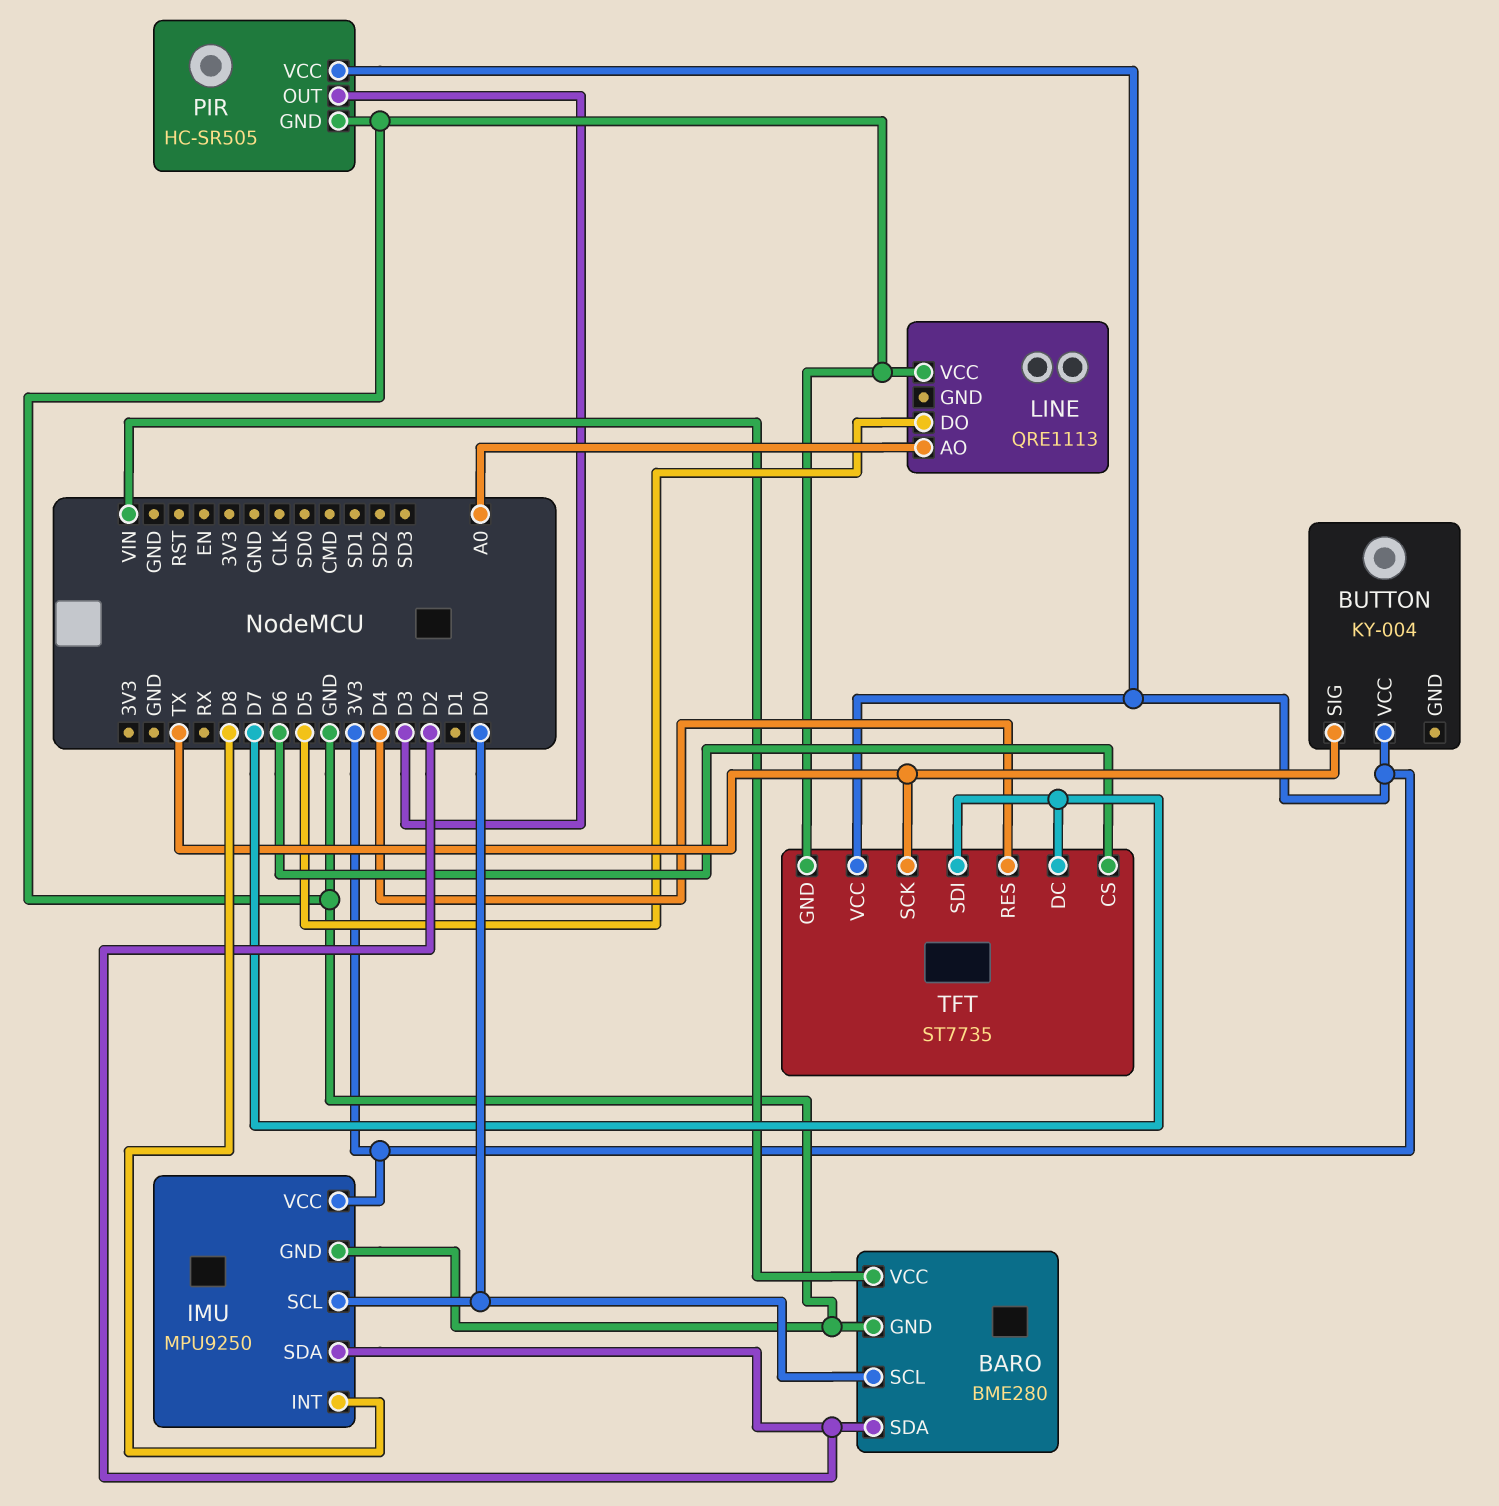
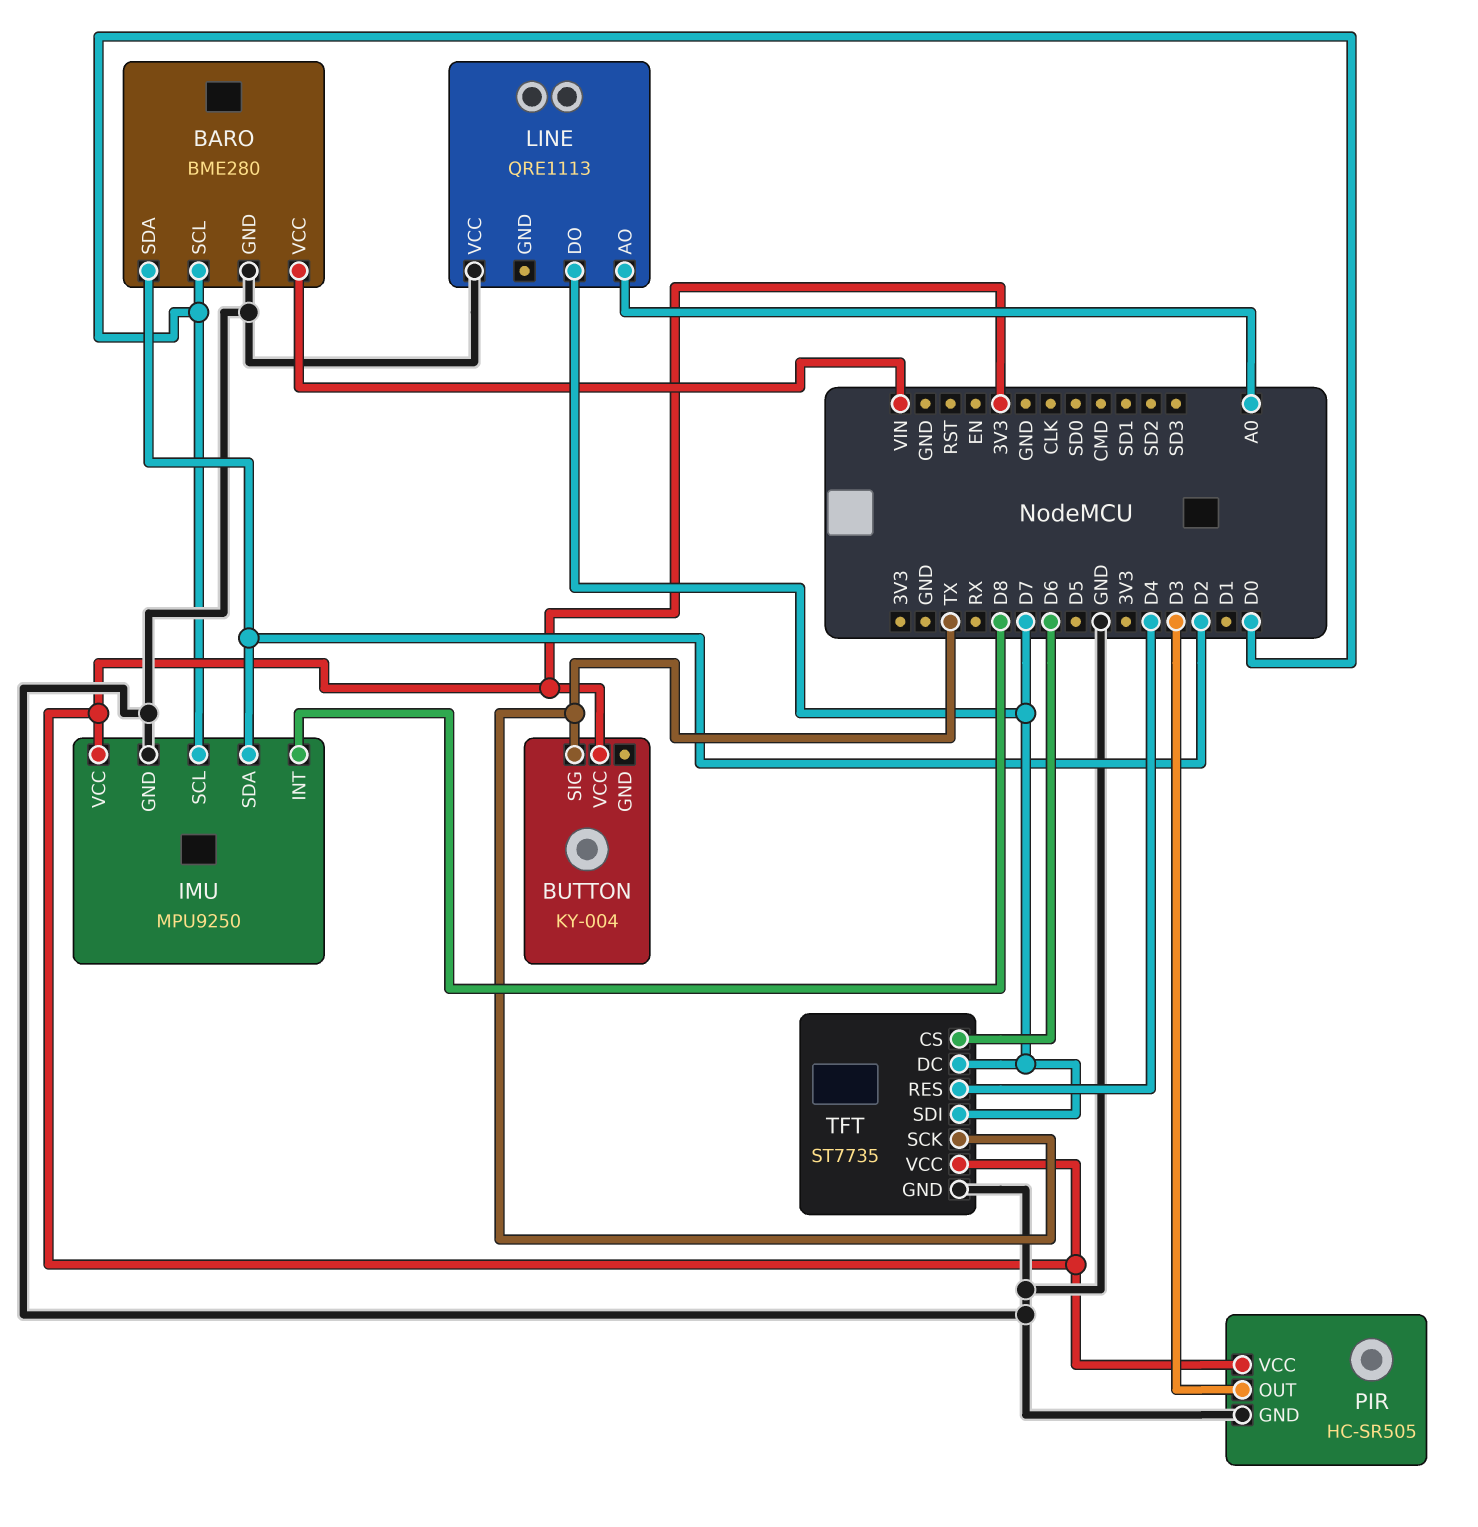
LINE pin DO: D5 -> D7

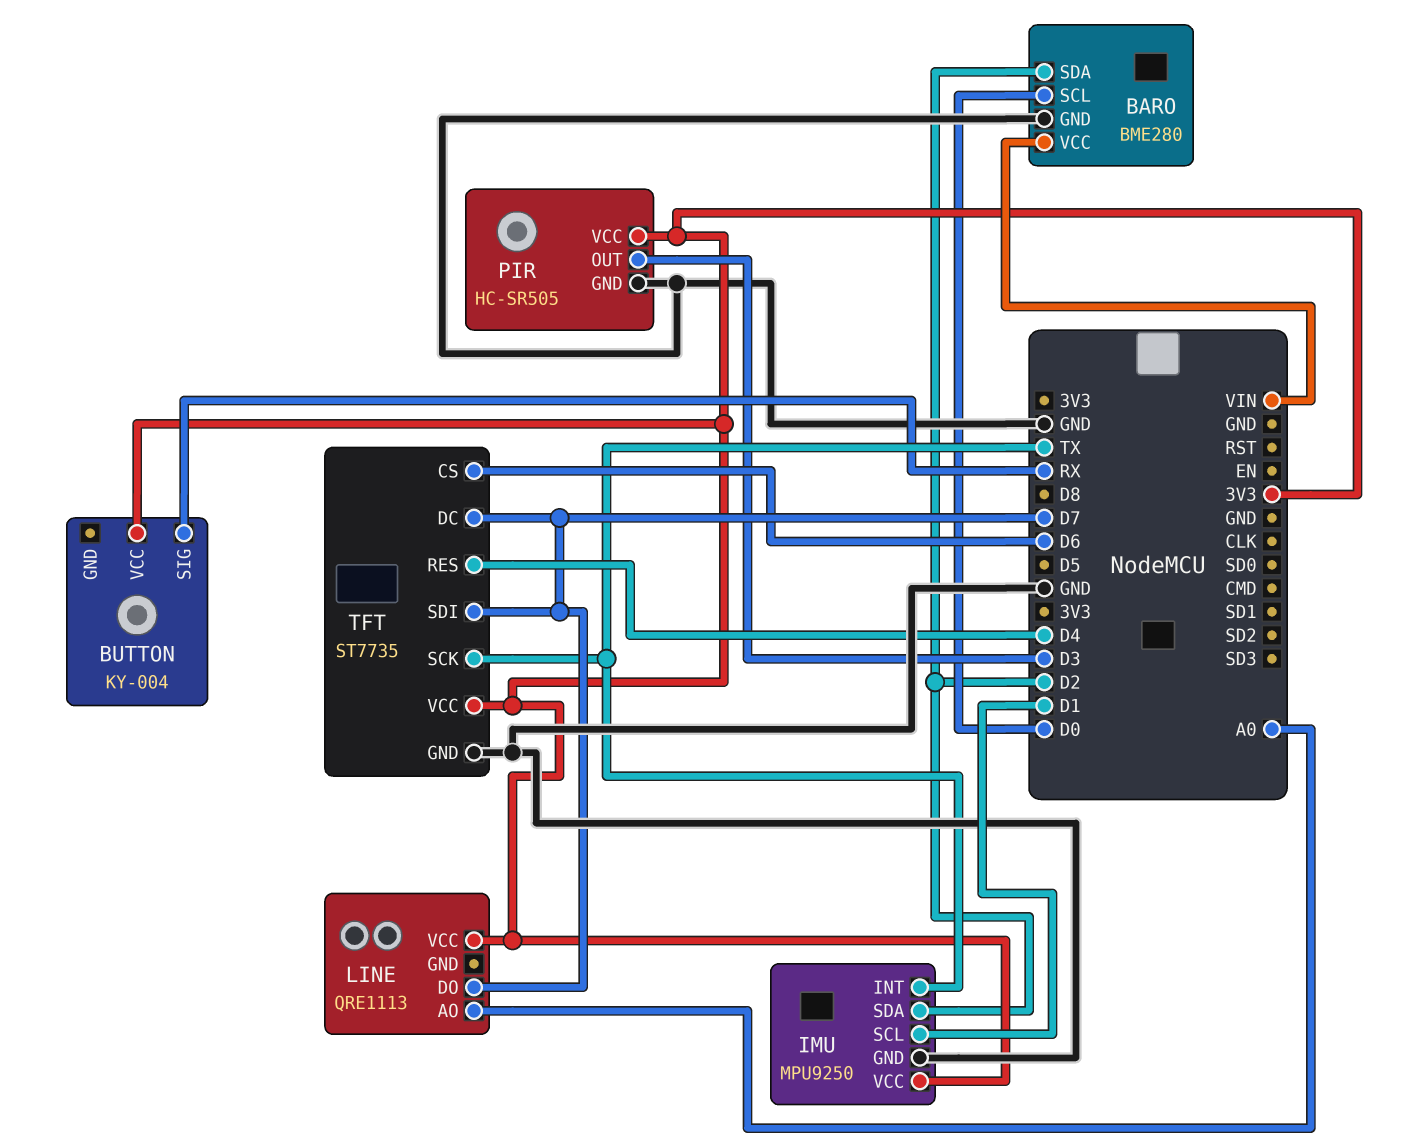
BUTTON pin SIG: TX -> RX
IMU pin INT: D8 -> TX
IMU pin SCL: D0 -> D1
LINE pin VCC: GND -> 3V3

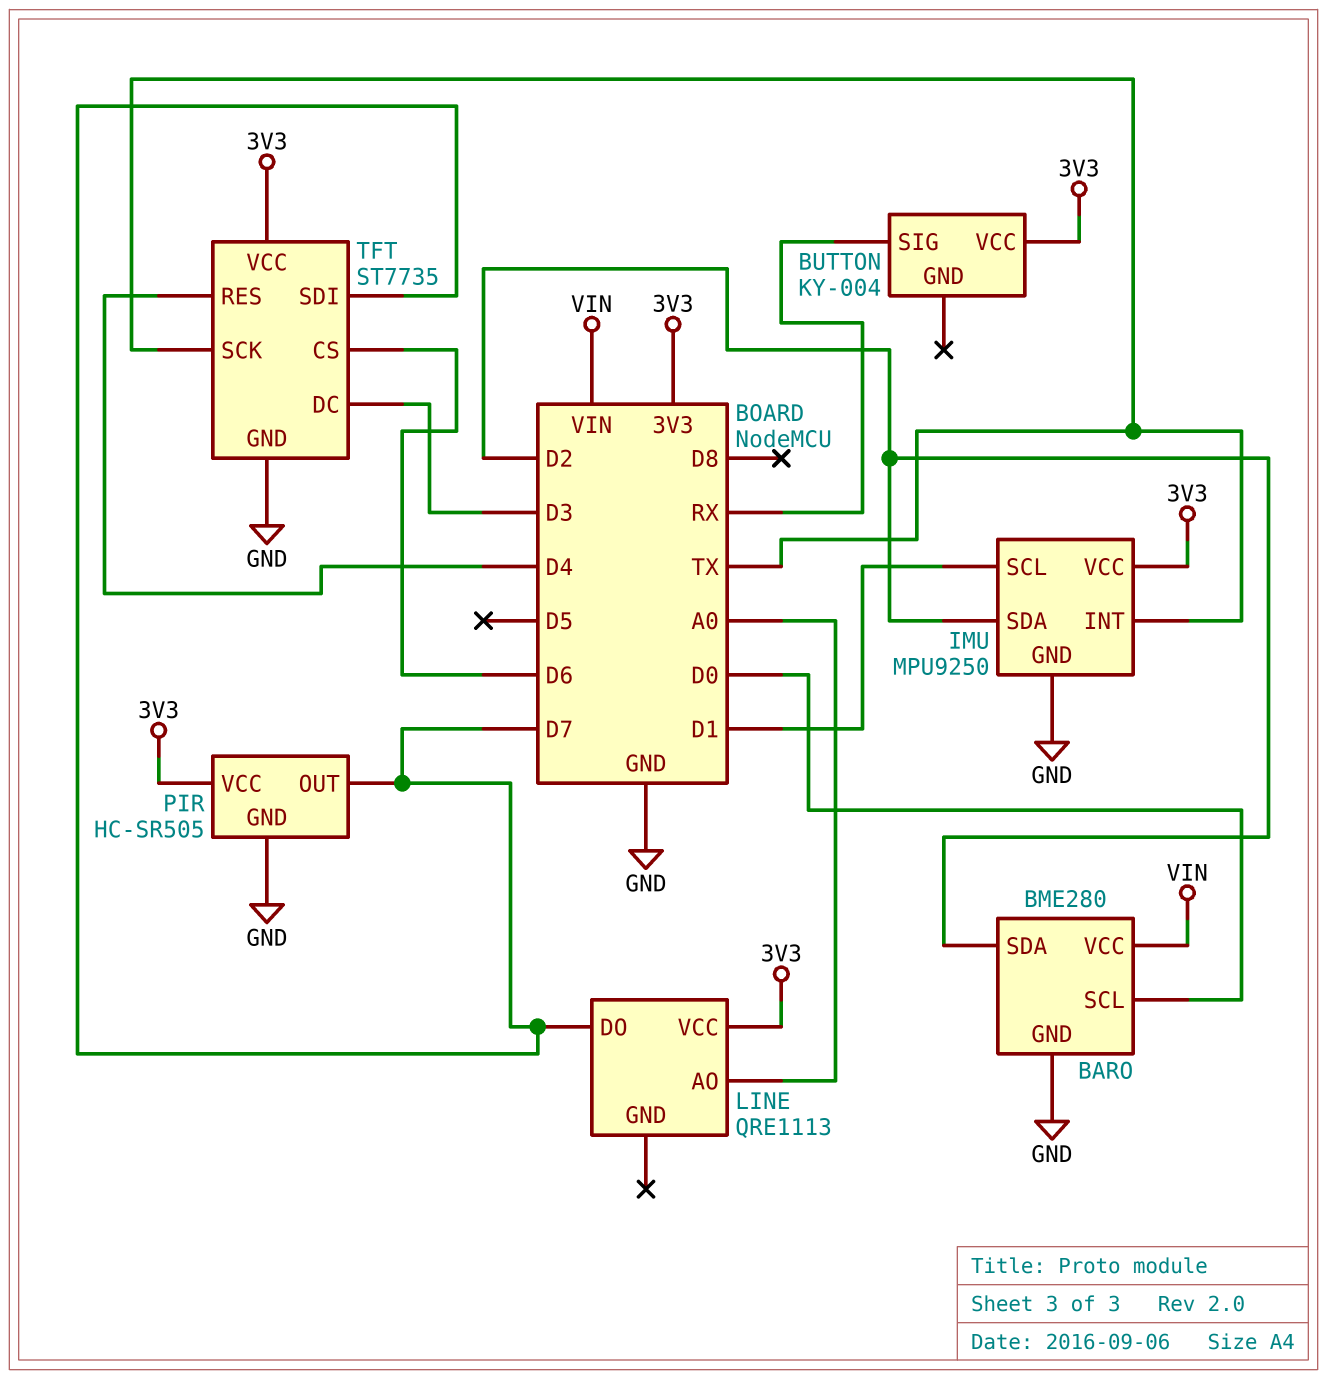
PIR pin OUT: D3 -> D7
TFT pin DC: D7 -> D3

